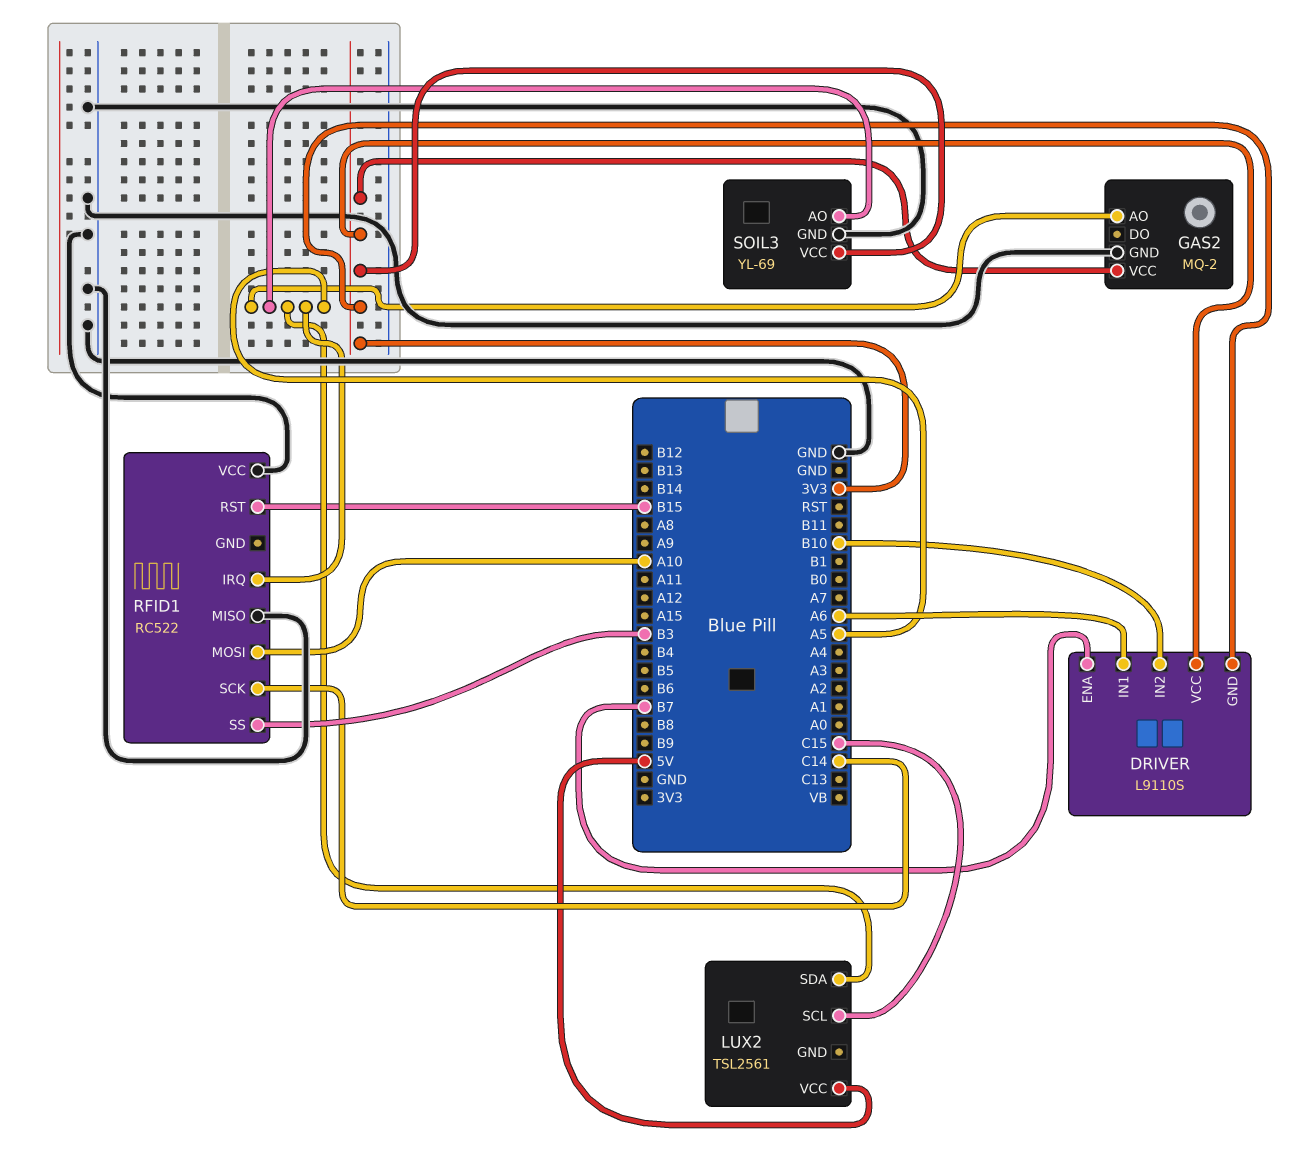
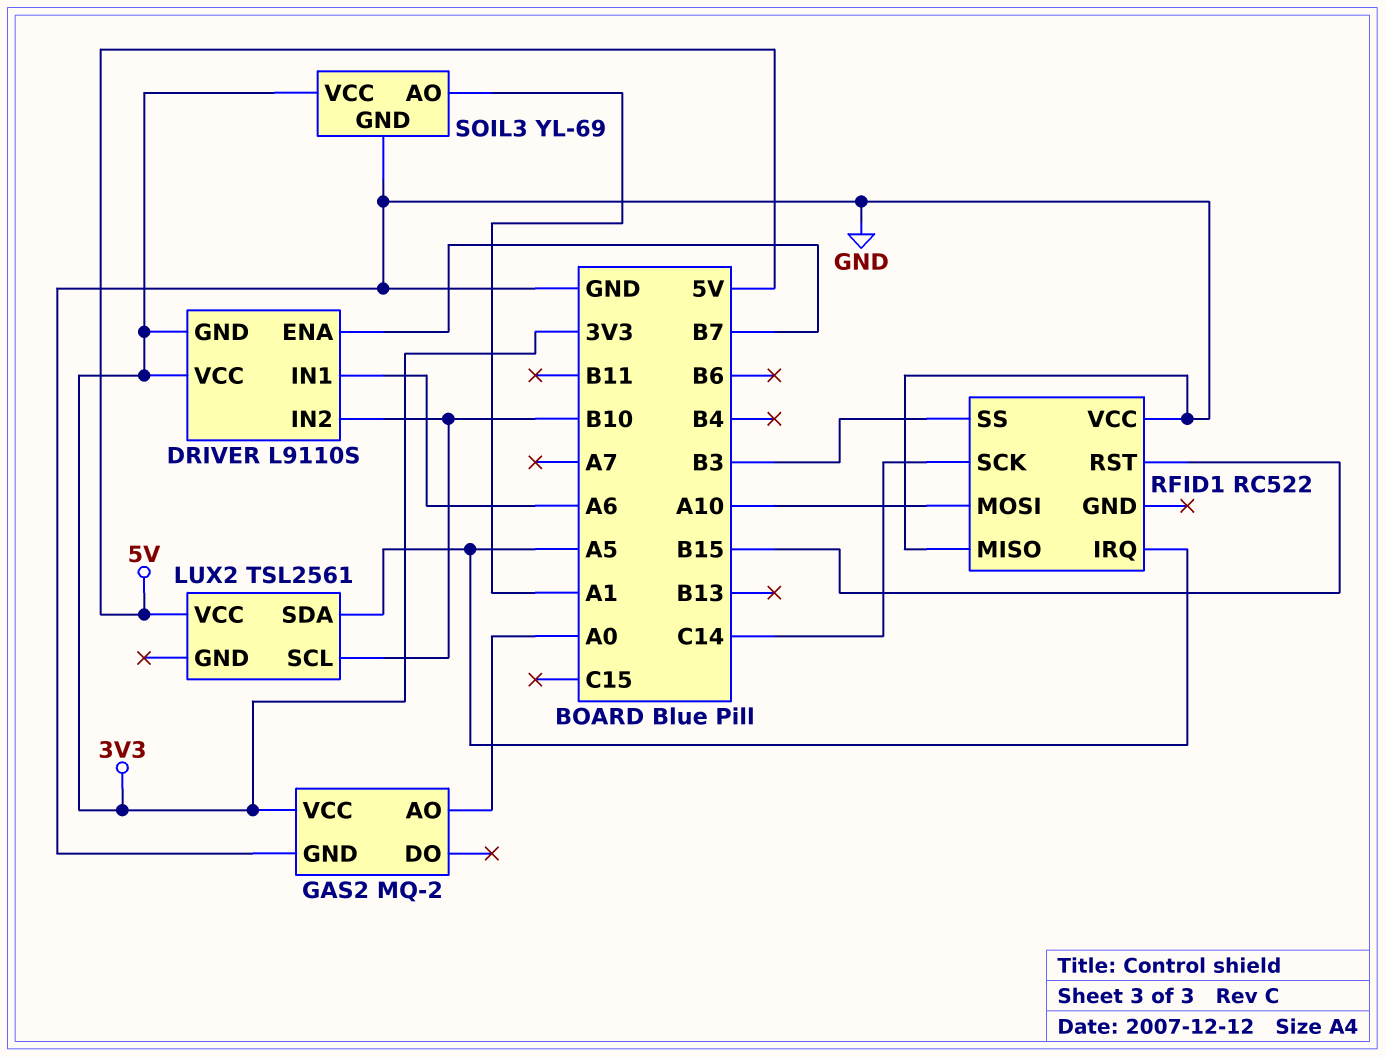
GAS2 pin AO: A5 -> A0
LUX2 pin SCL: C15 -> B10
SOIL3 pin AO: A5 -> A1

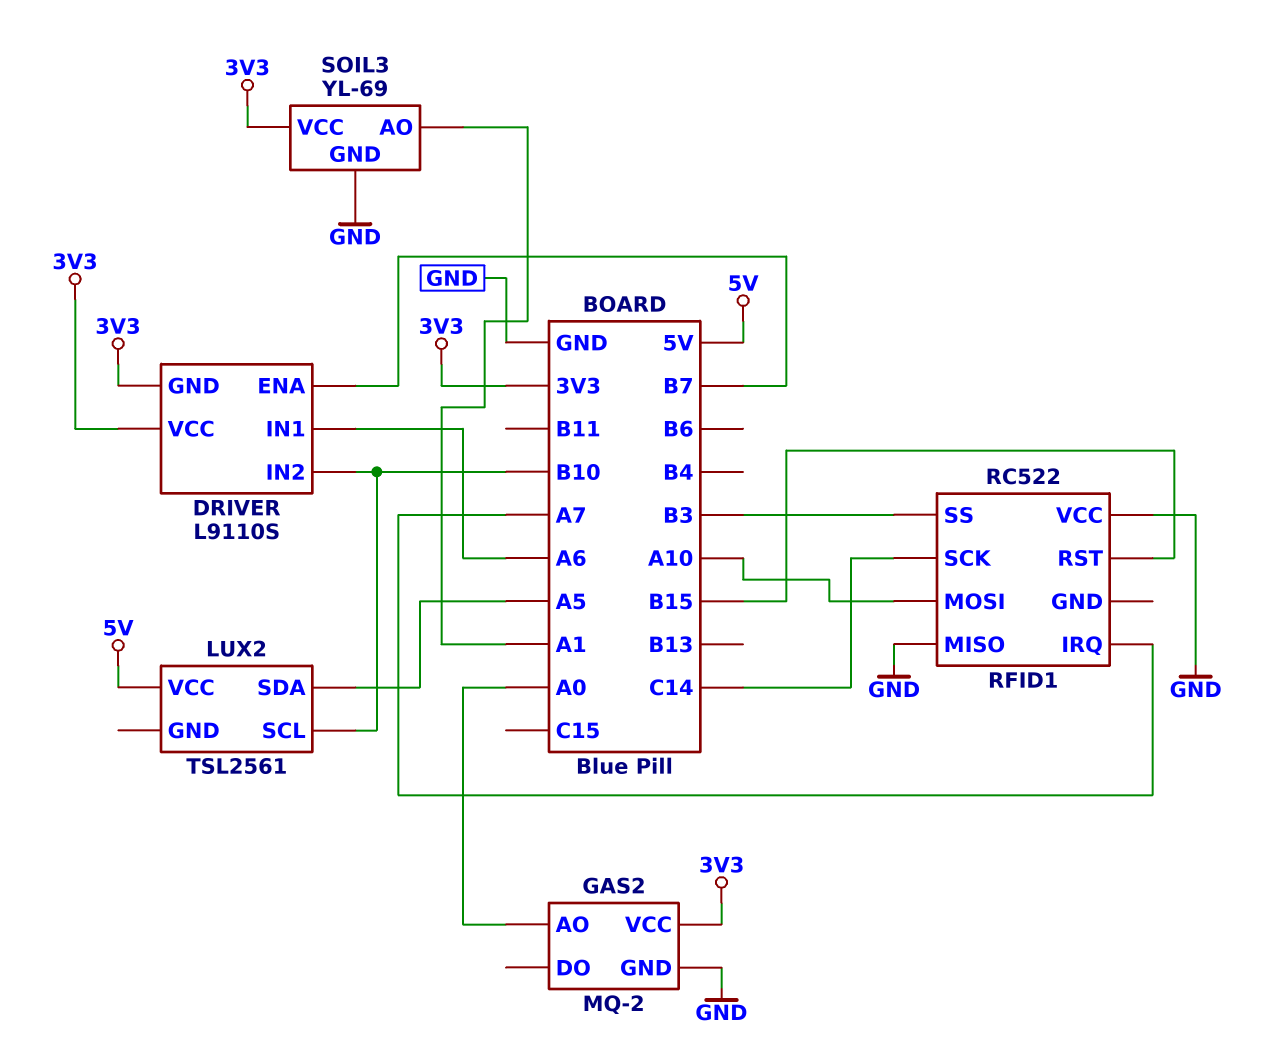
RFID1 pin IRQ: A5 -> A7

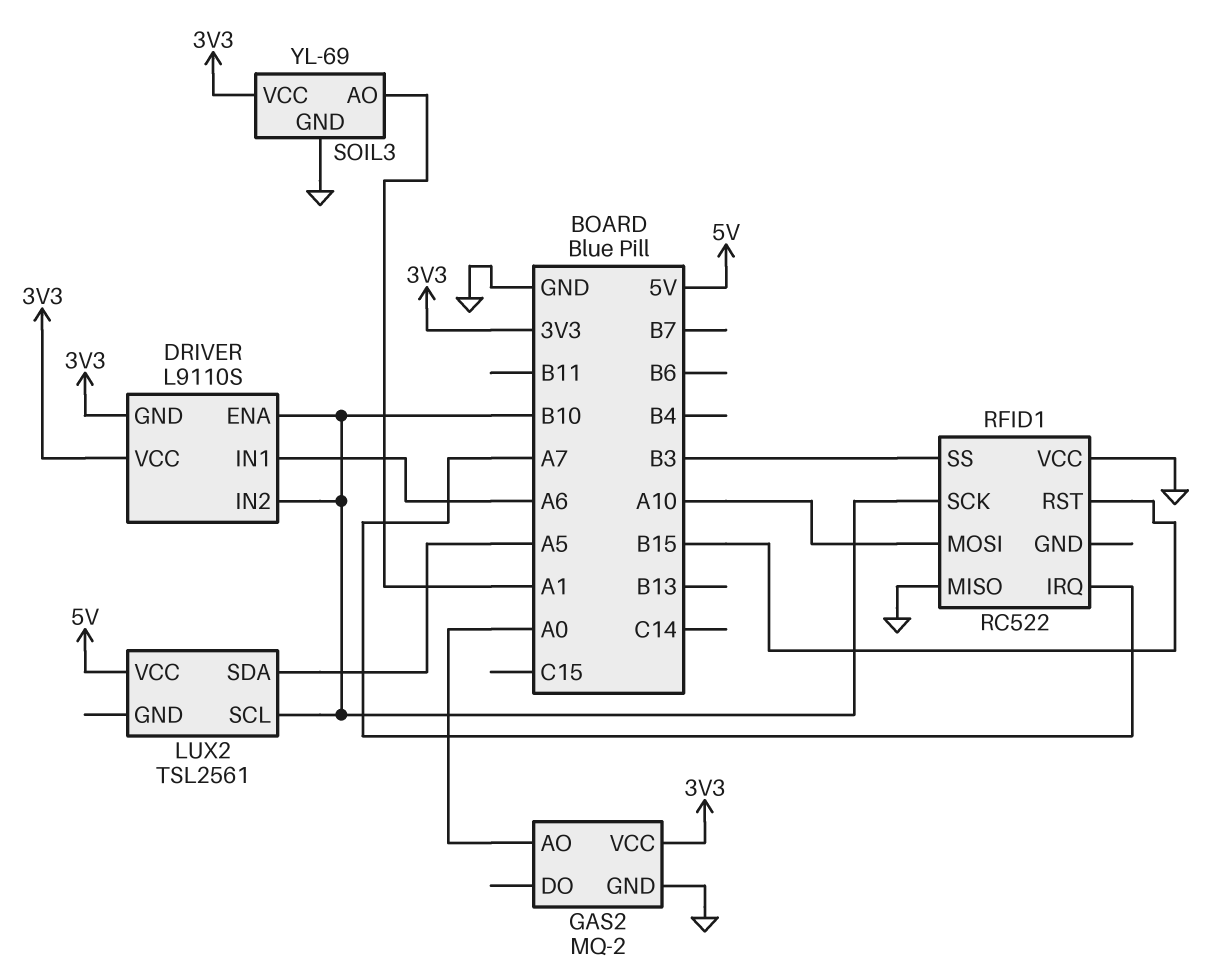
DRIVER pin ENA: B7 -> B10
RFID1 pin SCK: C14 -> B10

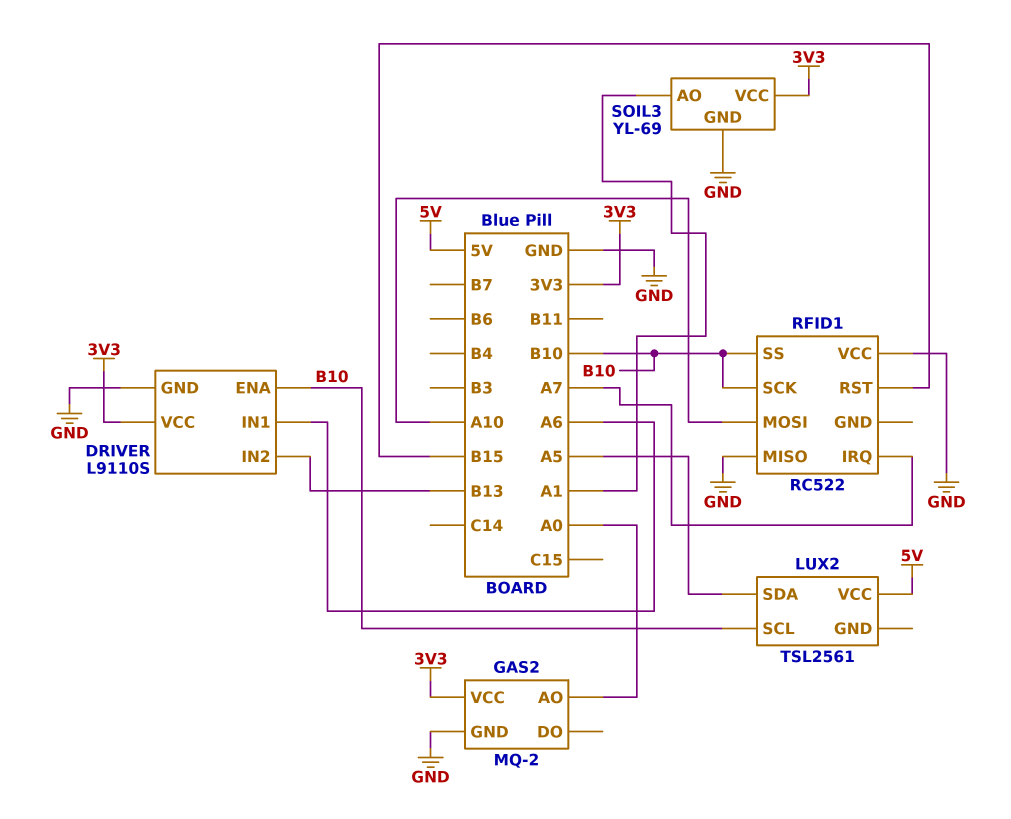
DRIVER pin GND: 3V3 -> GND
DRIVER pin IN2: B10 -> B13
RFID1 pin SS: B3 -> B10

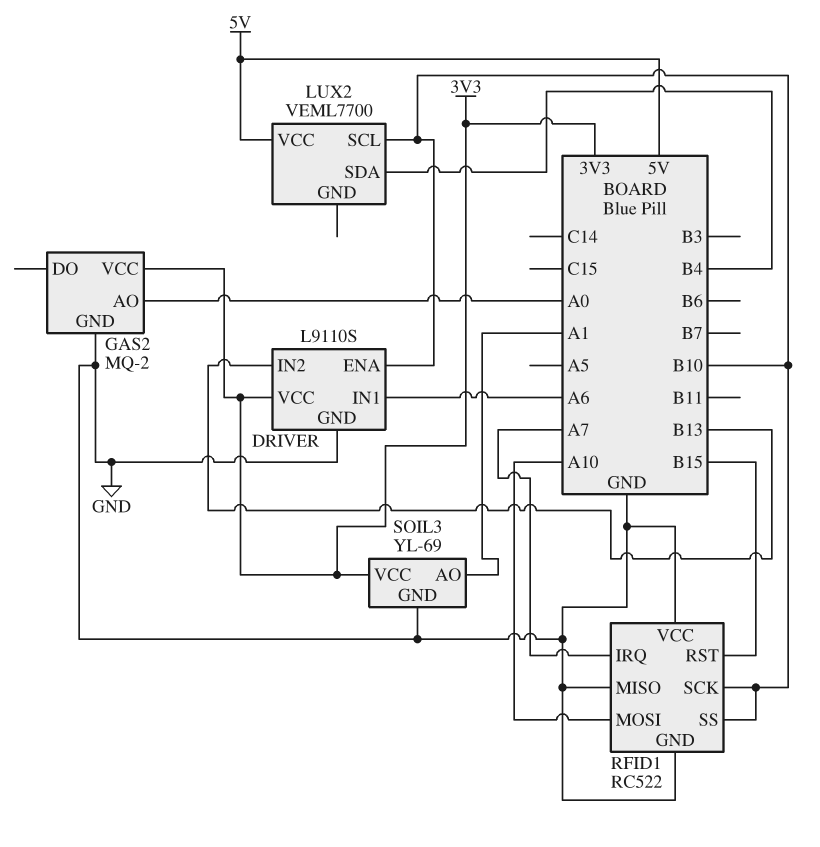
LUX2: TSL2561 -> VEML7700
LUX2 pin SDA: A5 -> B4
RFID1 pin GND: none -> GND

